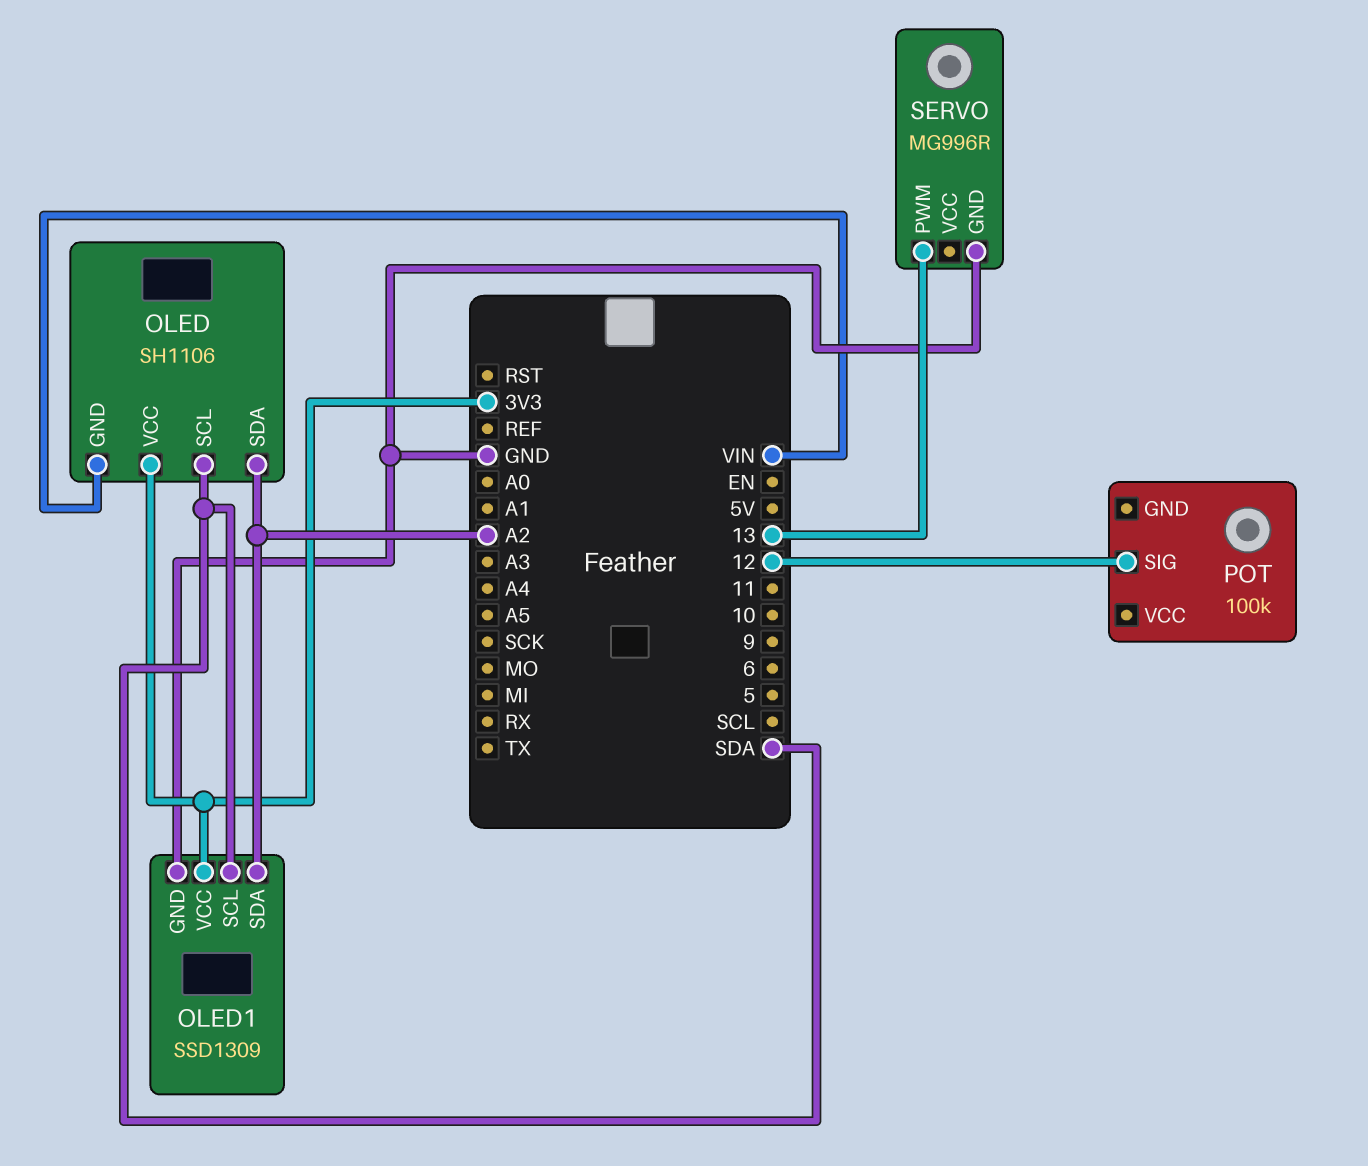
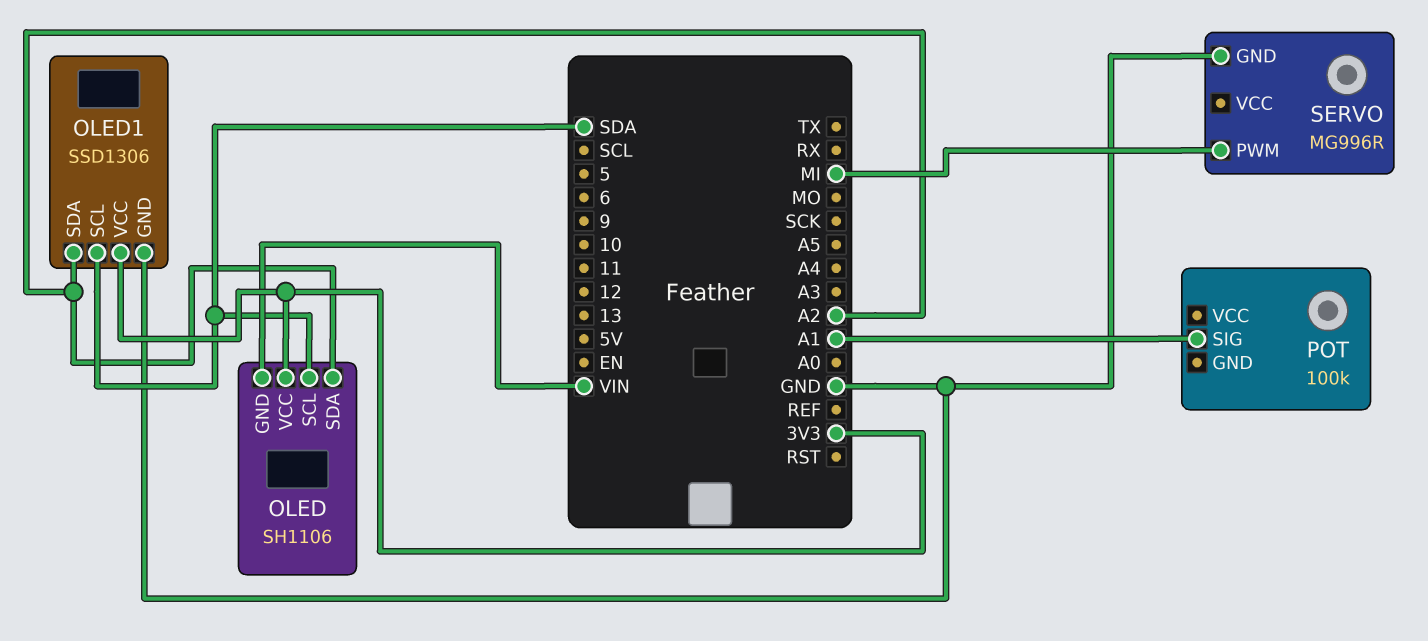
OLED1: SSD1309 -> SSD1306
POT pin SIG: 12 -> A1
SERVO pin PWM: 13 -> MI

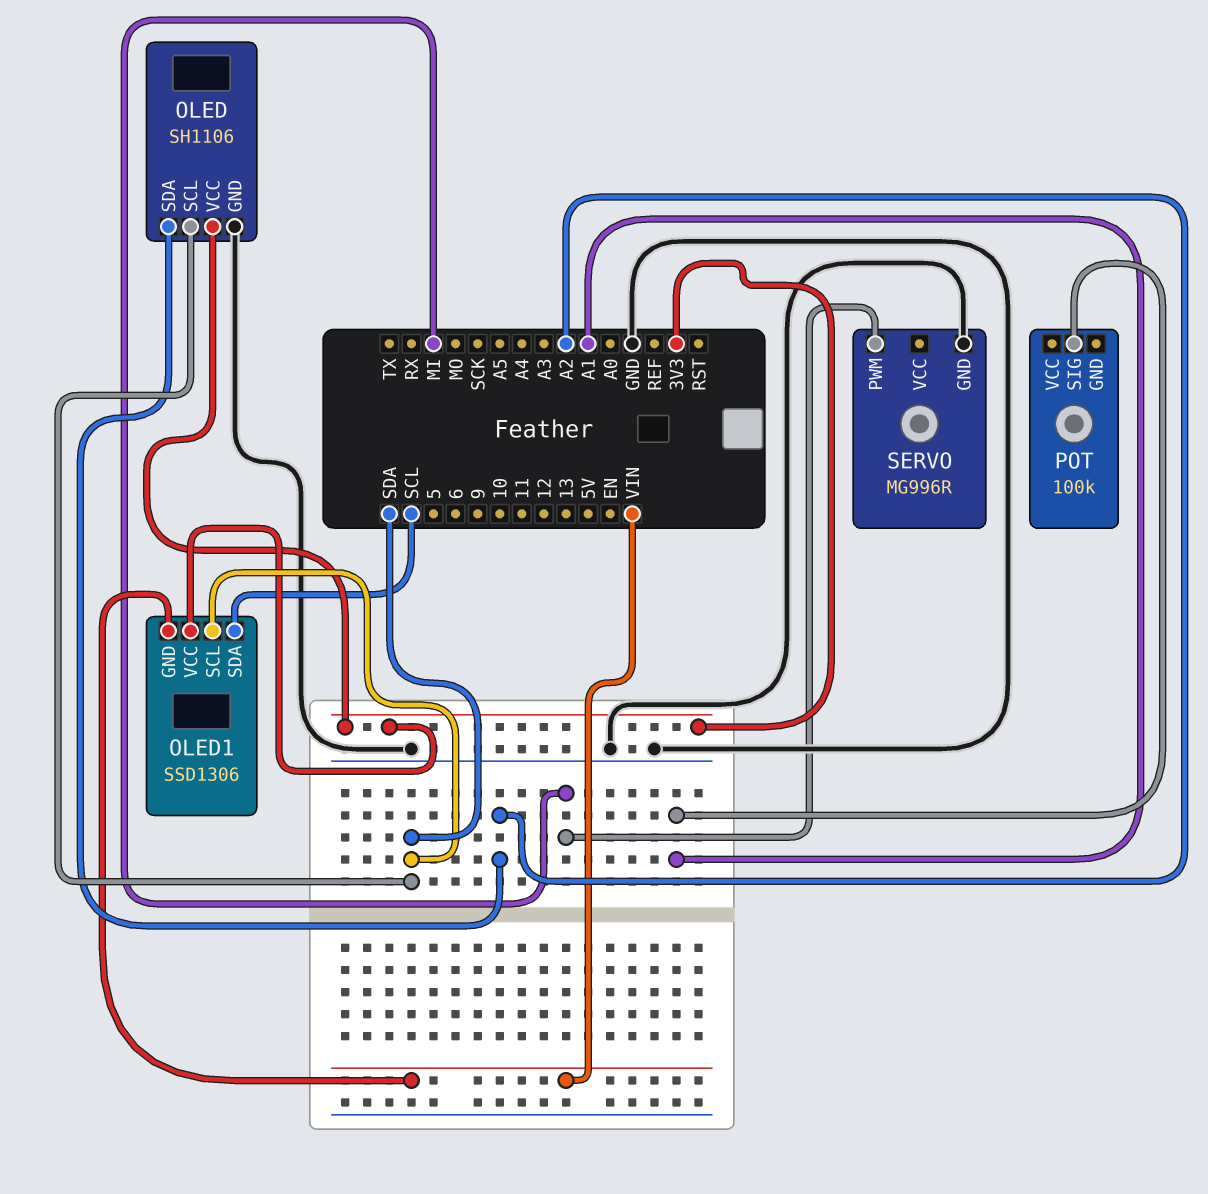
OLED pin GND: VIN -> GND
OLED1 pin GND: GND -> VIN
OLED1 pin SDA: A2 -> SCL

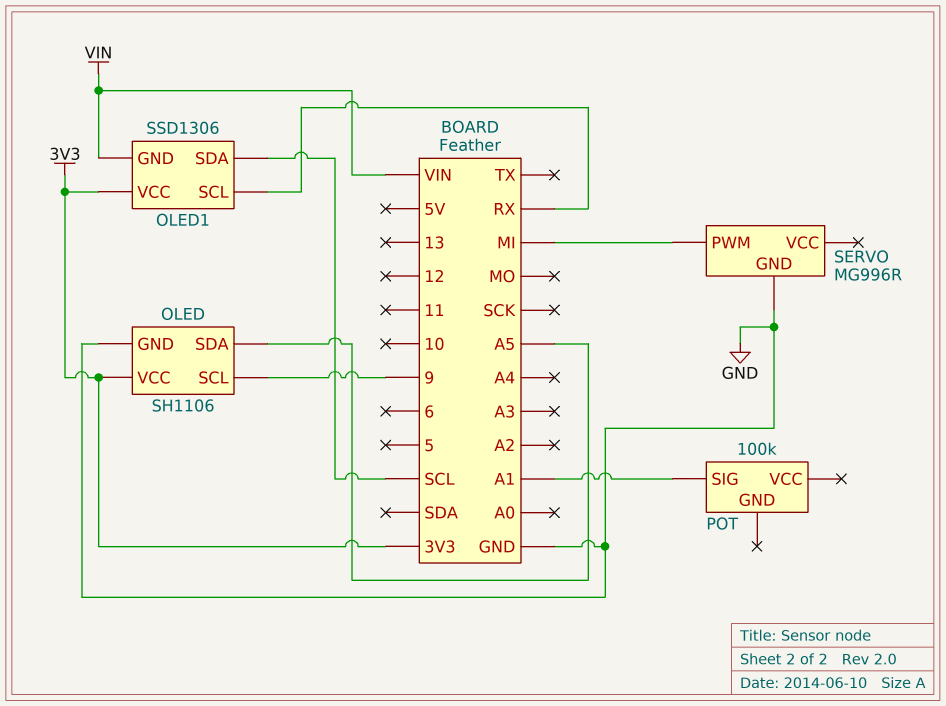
OLED pin SCL: SDA -> 9
OLED pin SDA: A2 -> A5
OLED1 pin SCL: SDA -> RX

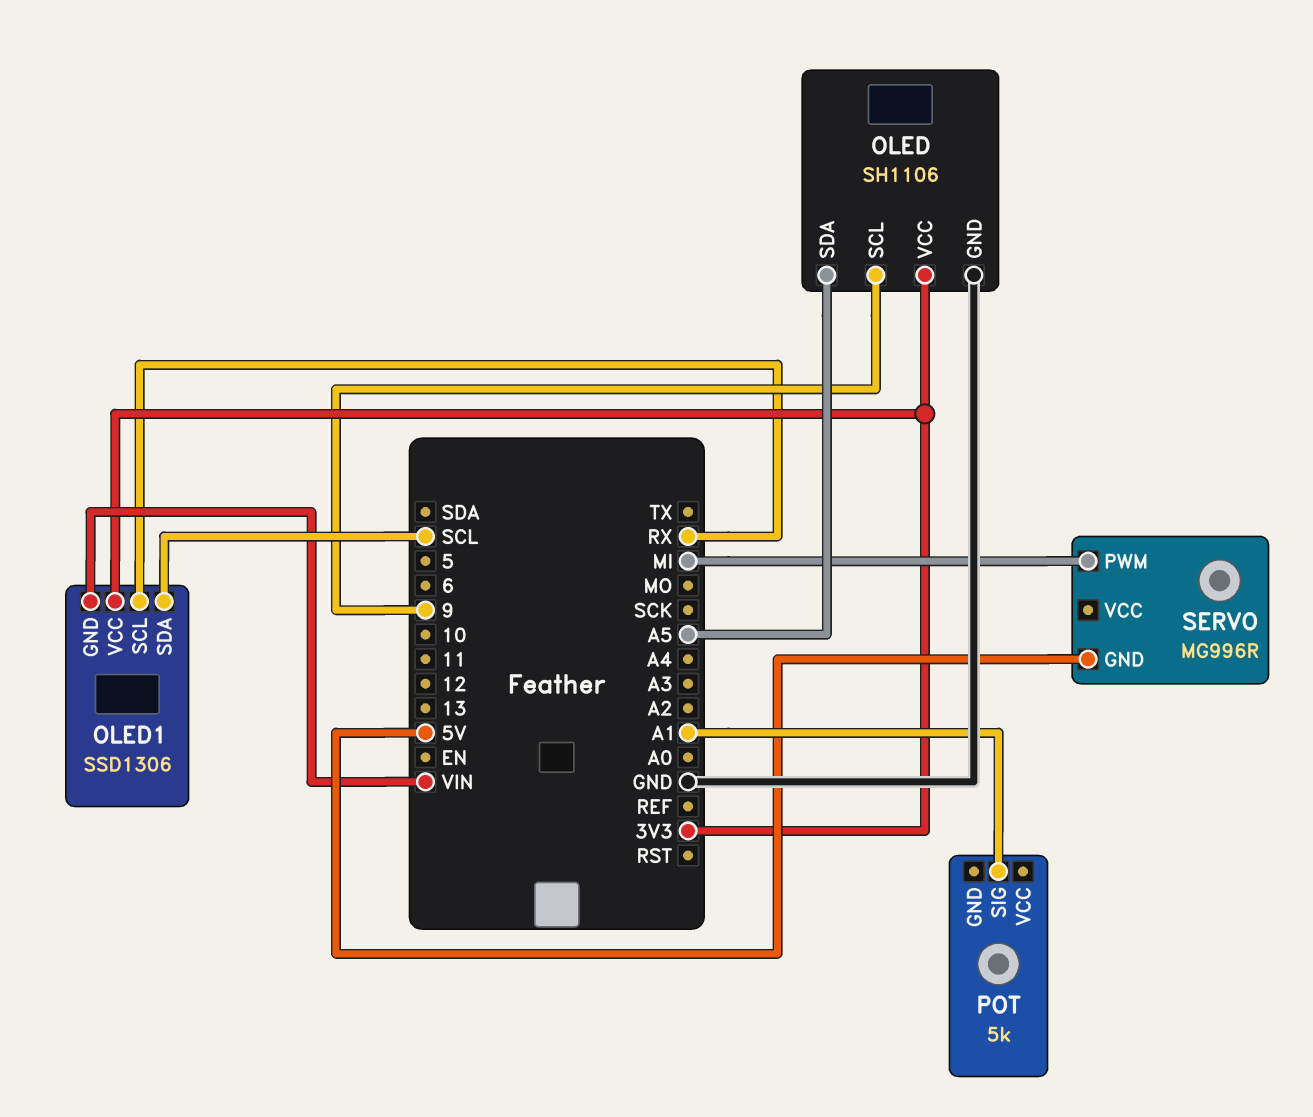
POT: 100k -> 5k
SERVO pin GND: GND -> 5V

